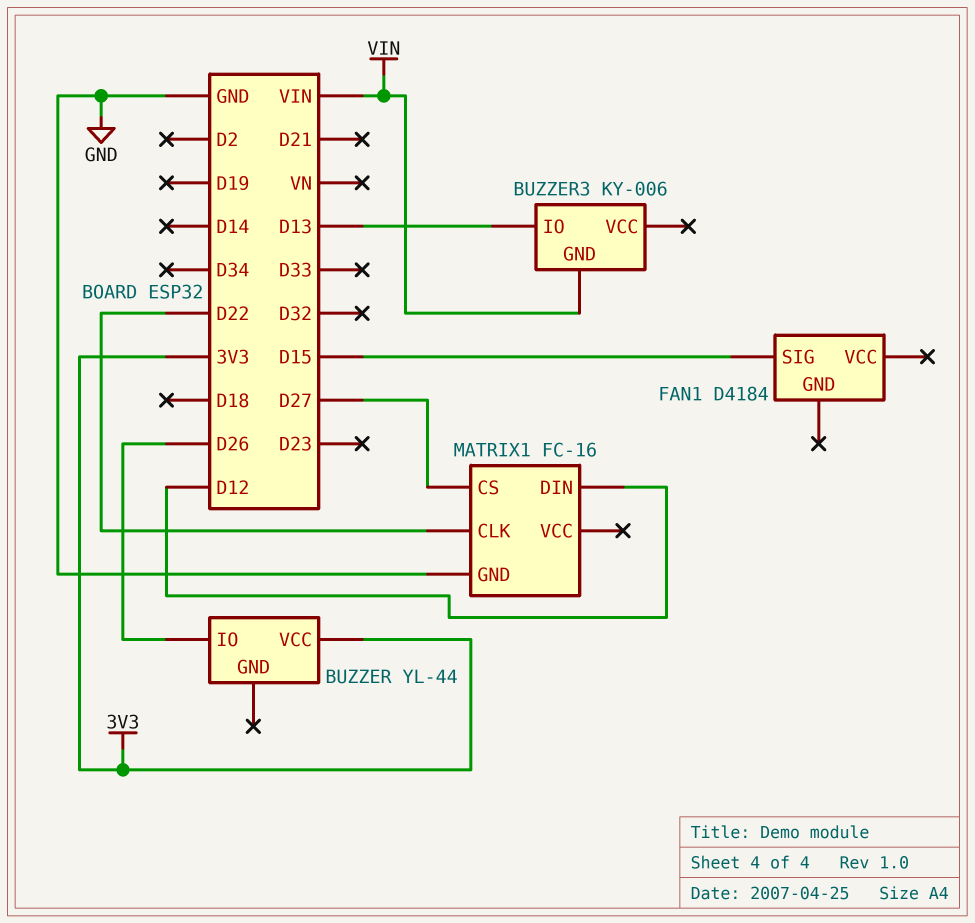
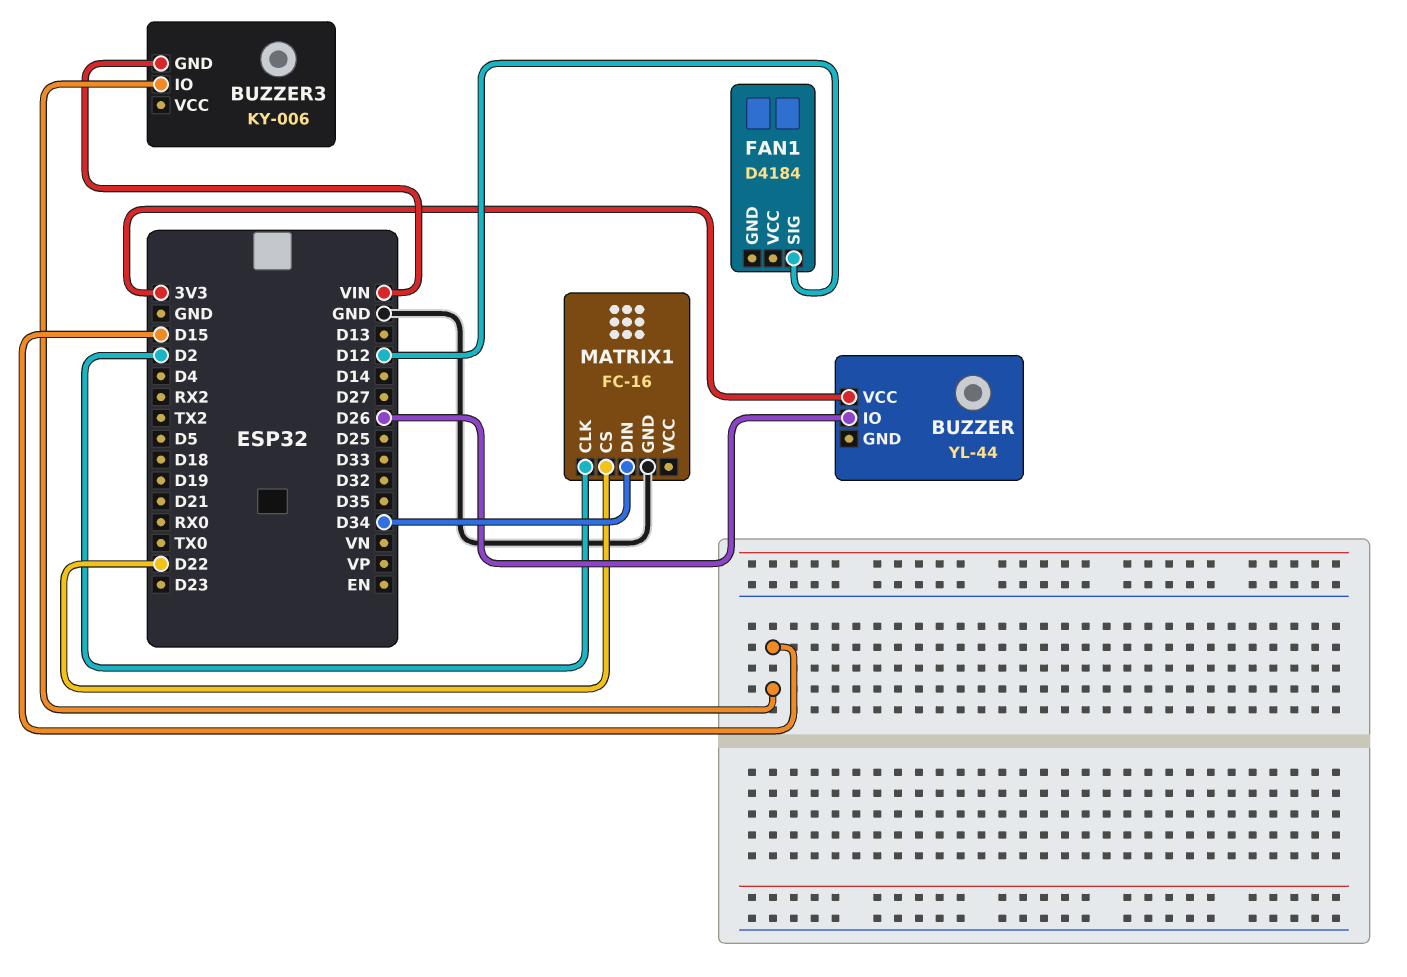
BUZZER3 pin IO: D13 -> D15
FAN1 pin SIG: D15 -> D12
MATRIX1 pin CLK: D22 -> D2
MATRIX1 pin CS: D27 -> D22
MATRIX1 pin DIN: D12 -> D34

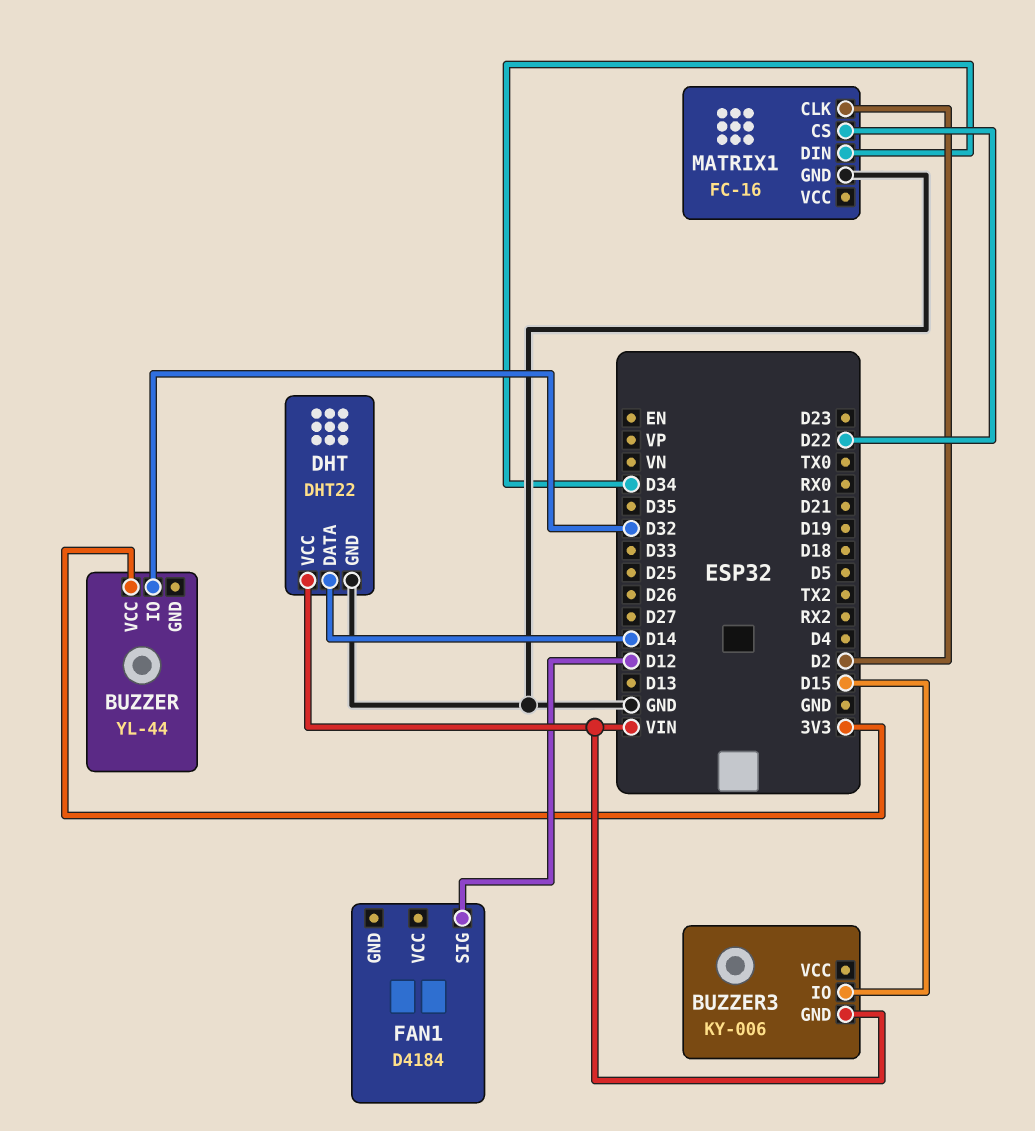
BUZZER pin IO: D26 -> D32
DHT: none -> DHT22
DHT pin DATA: none -> D14
DHT pin GND: none -> GND
DHT pin VCC: none -> VIN

